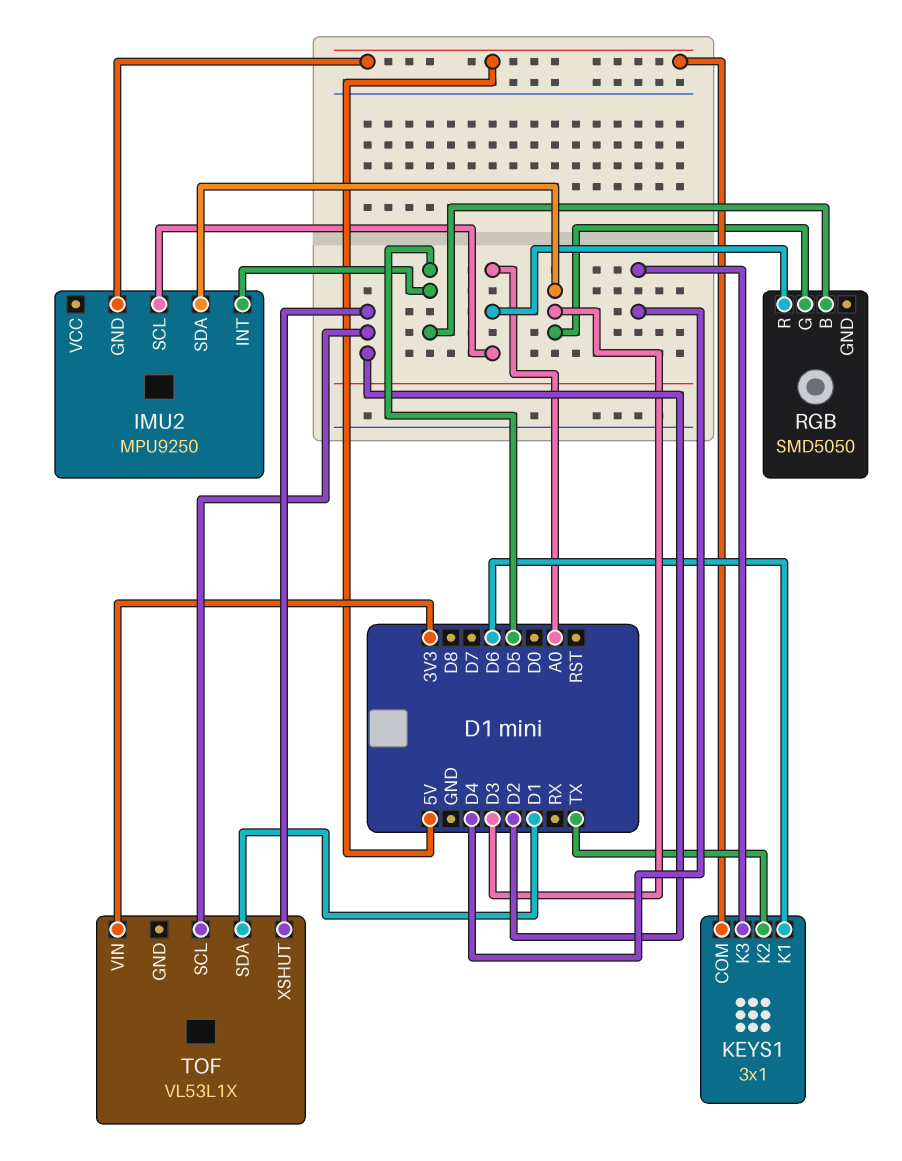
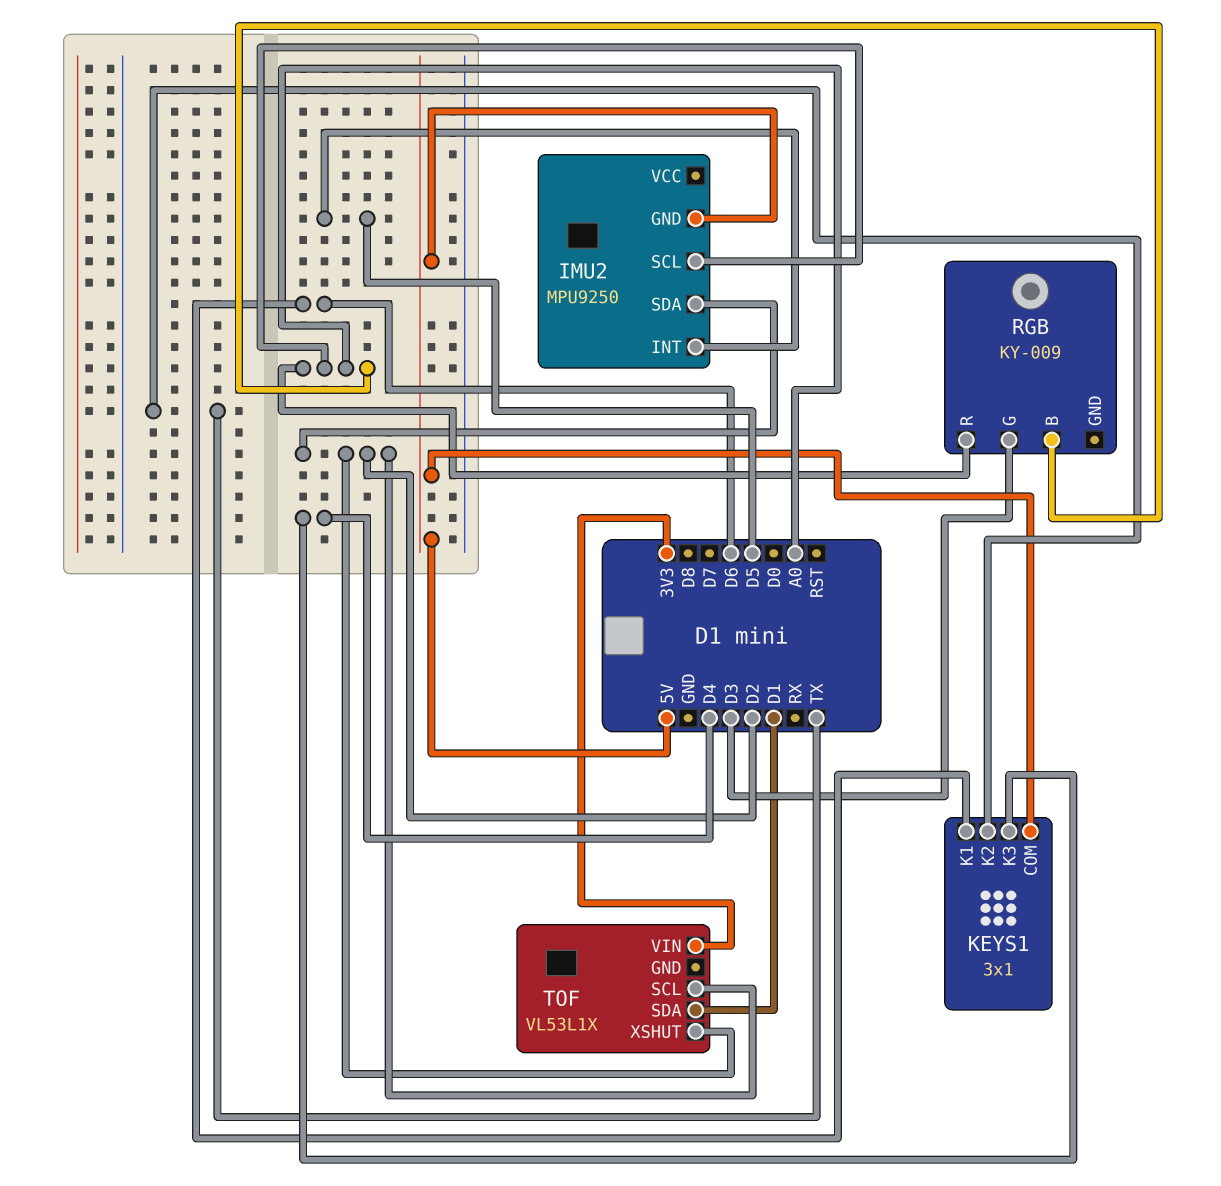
IMU2 pin SDA: D3 -> D2
RGB: SMD5050 -> KY-009
RGB pin B: D5 -> A0

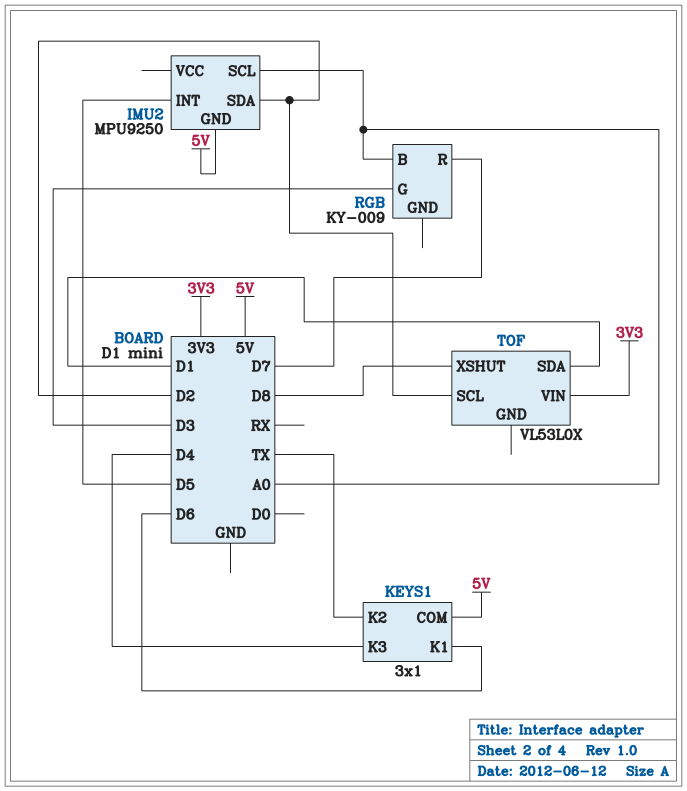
RGB pin R: A0 -> D7
TOF: VL53L1X -> VL53L0X
TOF pin XSHUT: D2 -> D8

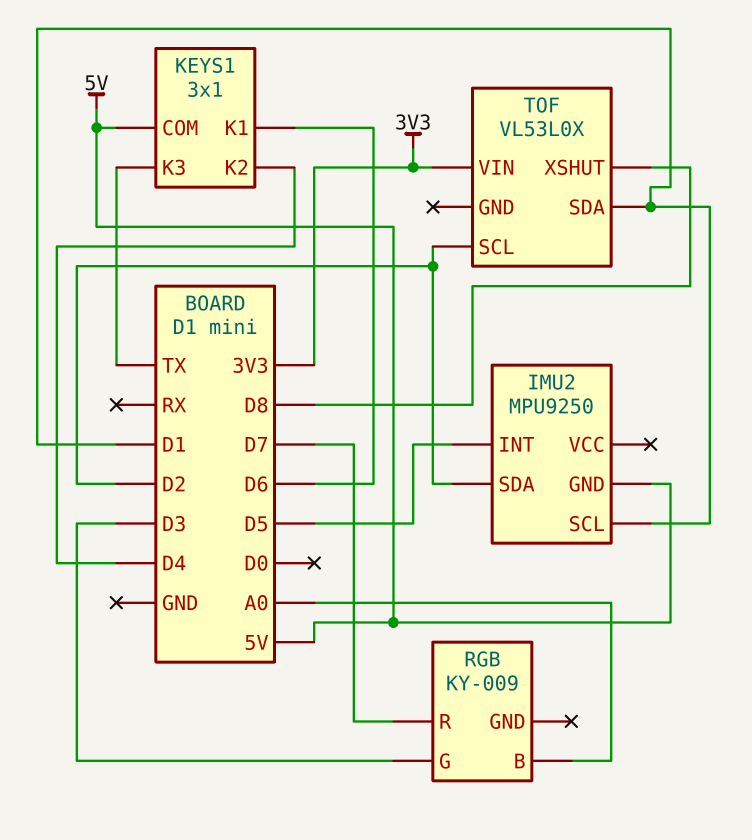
IMU2 pin SCL: A0 -> D1
KEYS1 pin K2: TX -> D4
KEYS1 pin K3: D4 -> TX

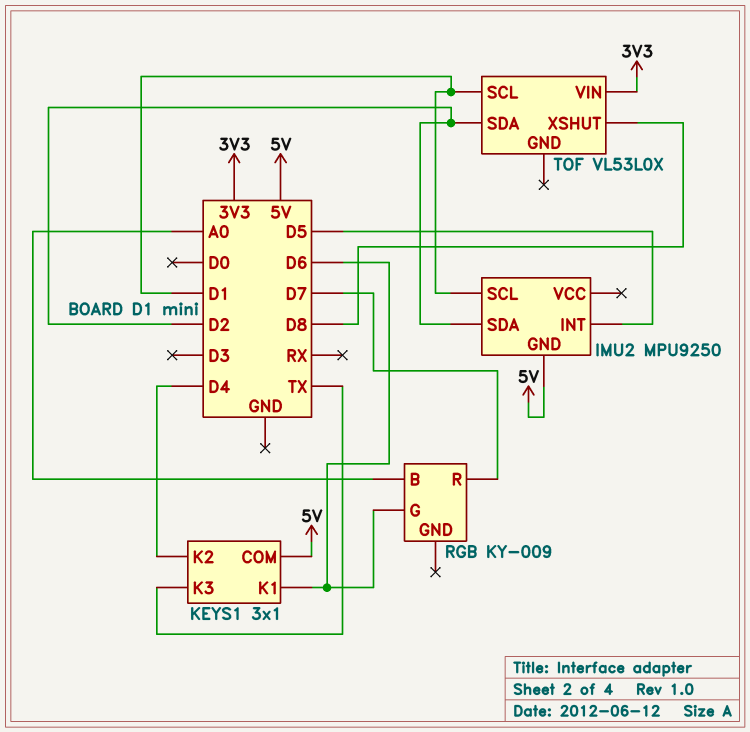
RGB pin G: D3 -> D6
TOF pin SCL: D2 -> D1
TOF pin SDA: D1 -> D2

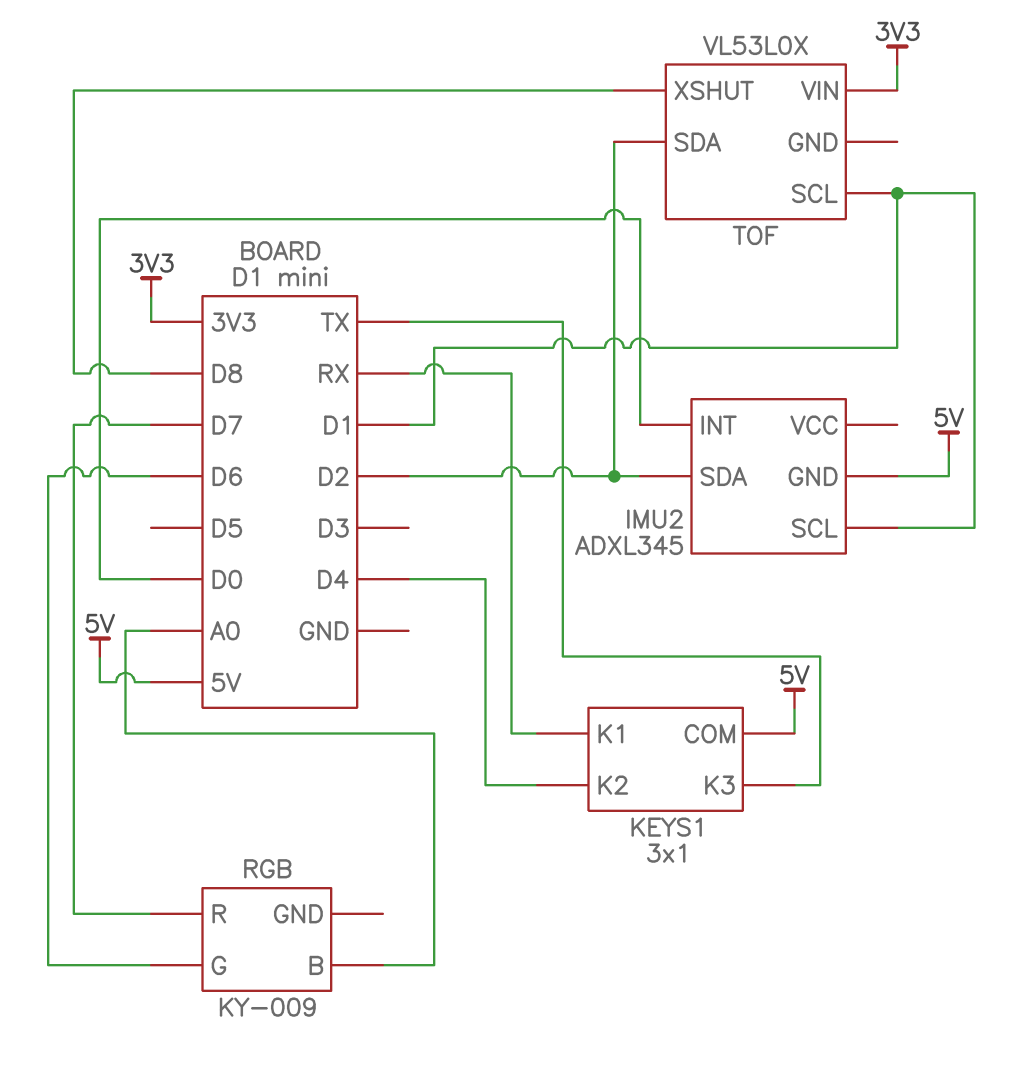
IMU2: MPU9250 -> ADXL345
IMU2 pin INT: D5 -> D0
KEYS1 pin K1: D6 -> RX

